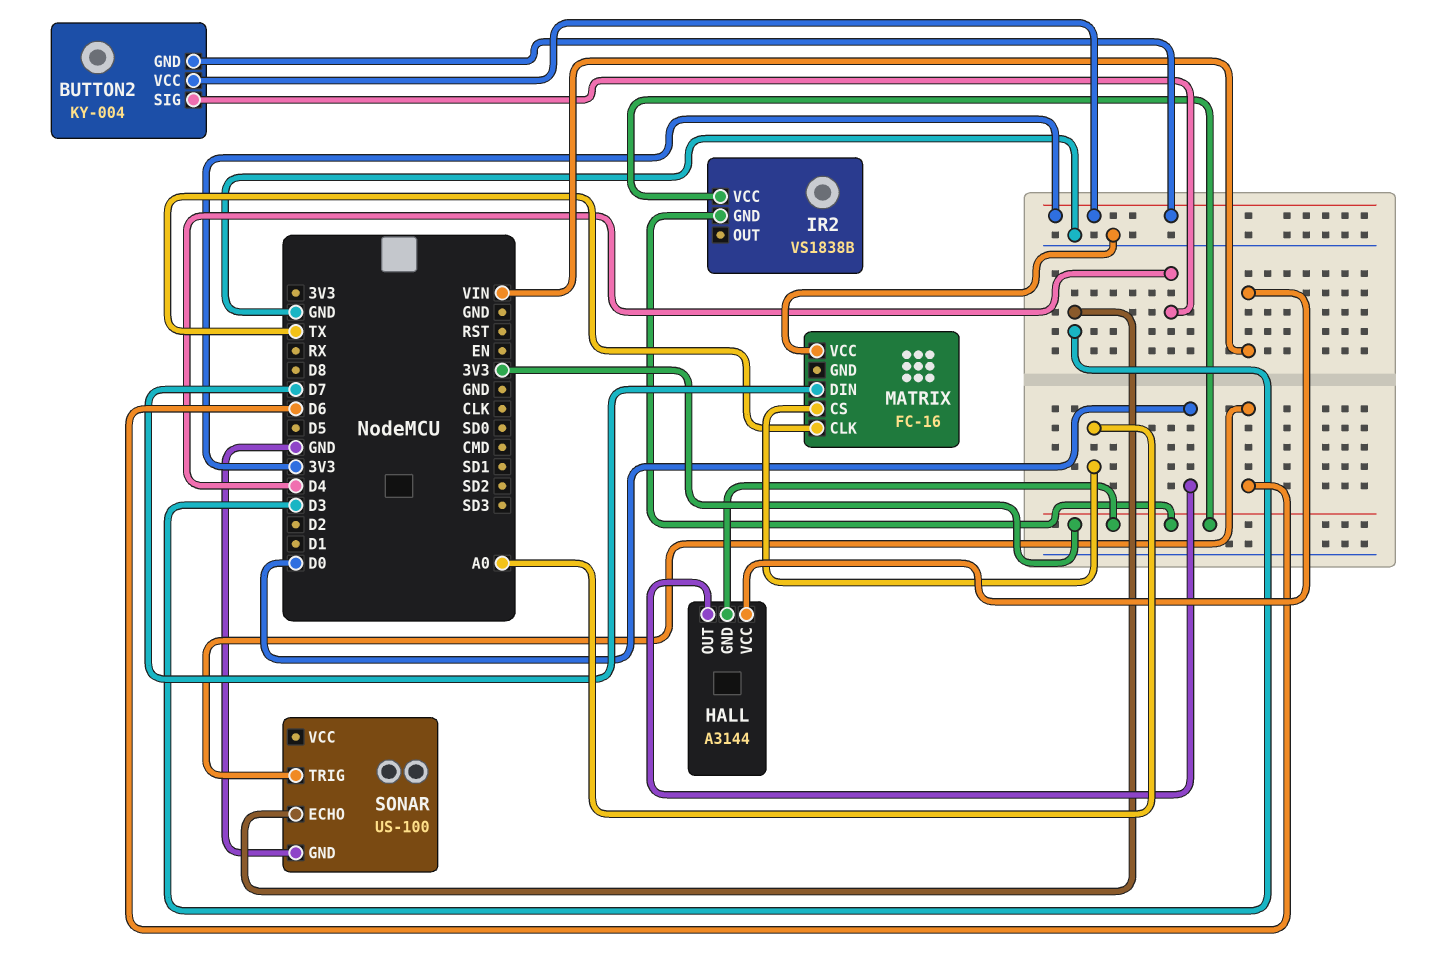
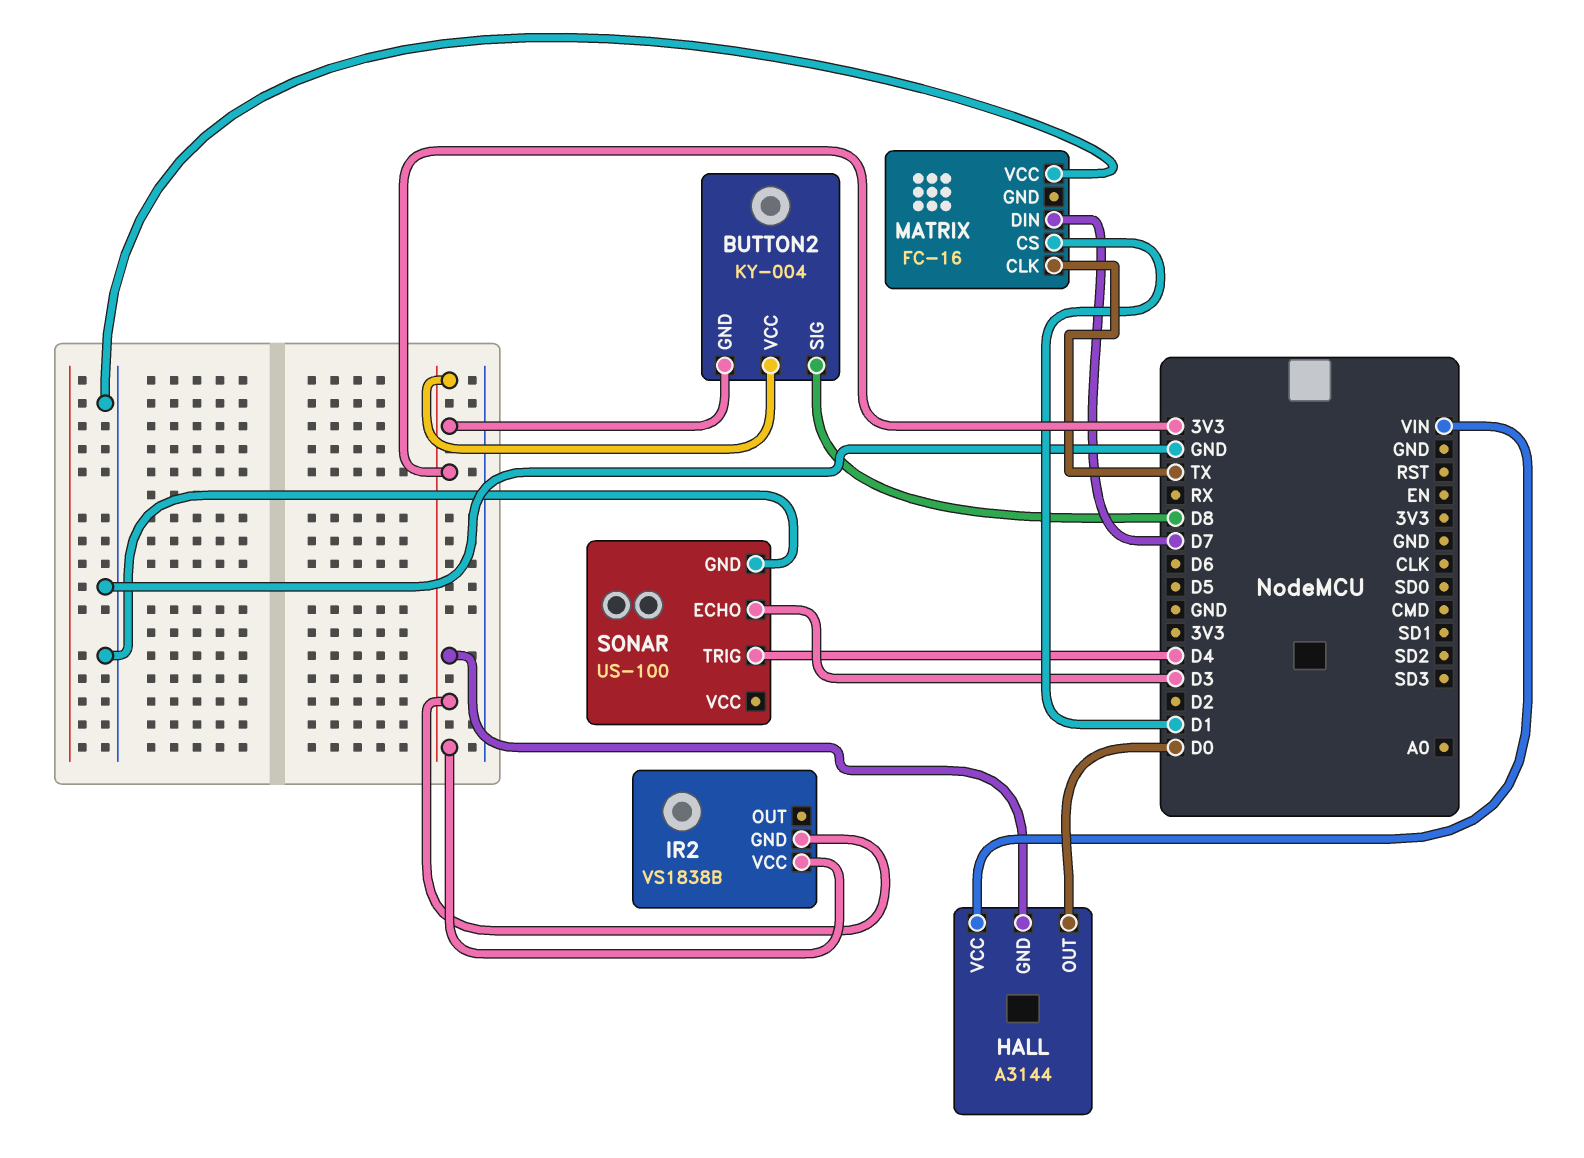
BUTTON2 pin SIG: D4 -> D8
MATRIX pin CS: A0 -> D1
SONAR pin TRIG: D6 -> D4

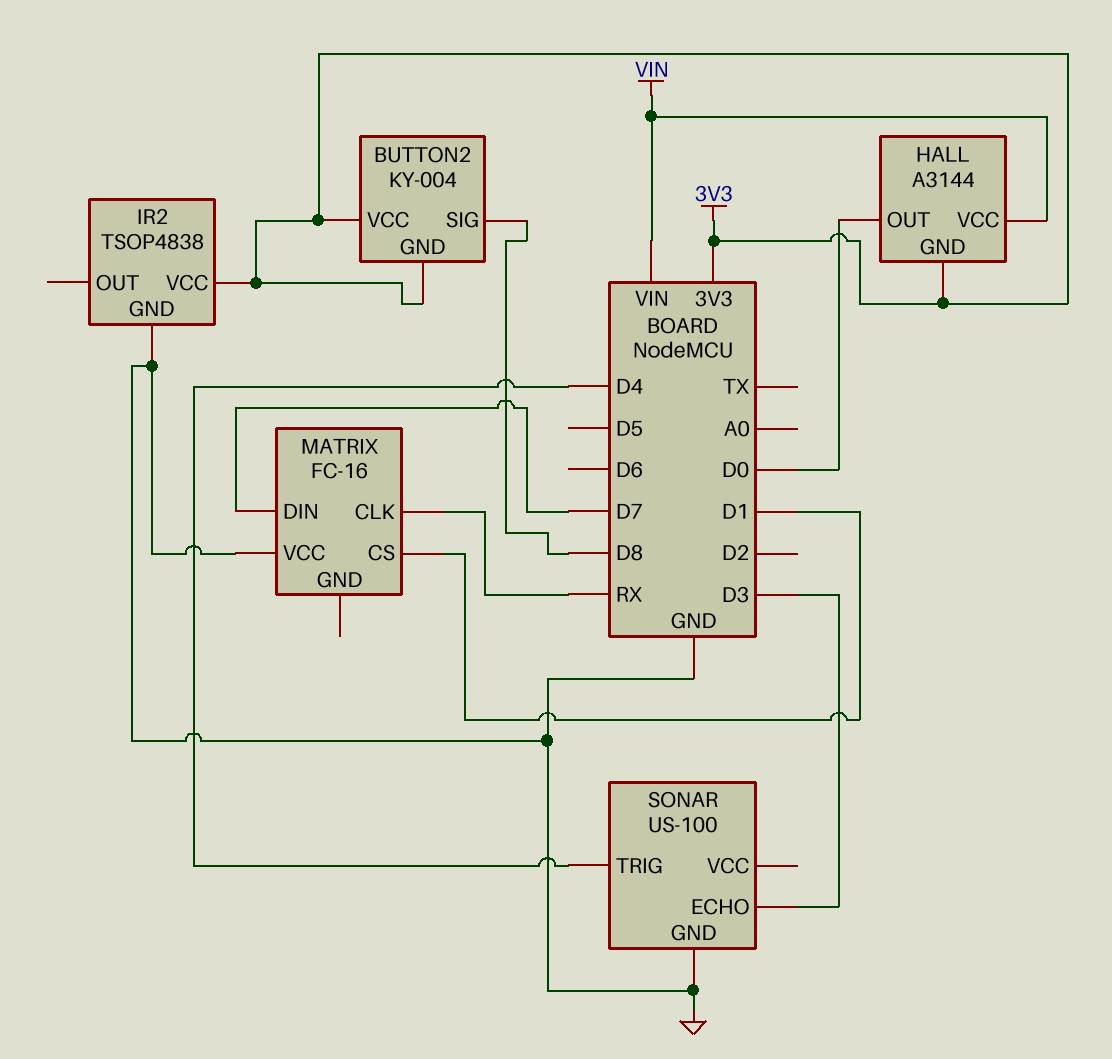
IR2: VS1838B -> TSOP4838
IR2 pin GND: 3V3 -> GND
MATRIX pin CLK: TX -> RX

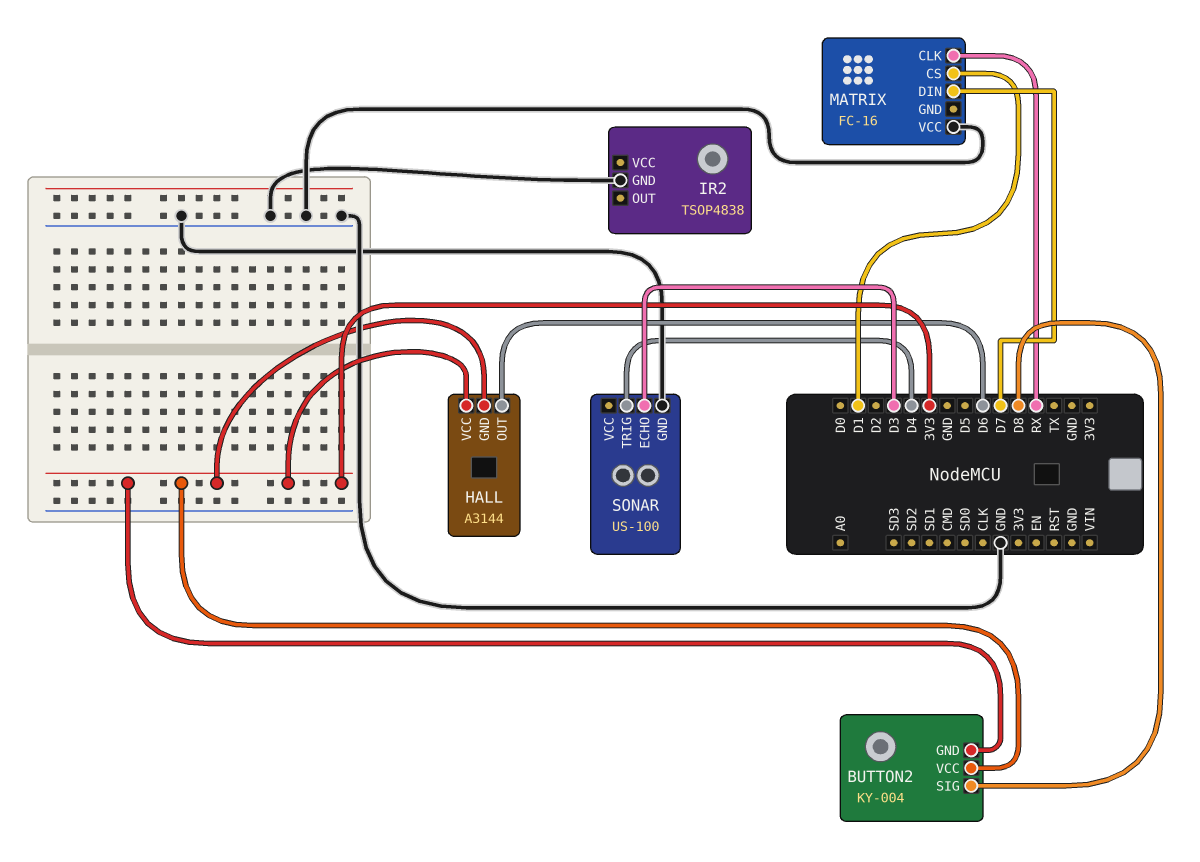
HALL pin OUT: D0 -> D6
HALL pin VCC: VIN -> 3V3
IR2 pin VCC: 3V3 -> none

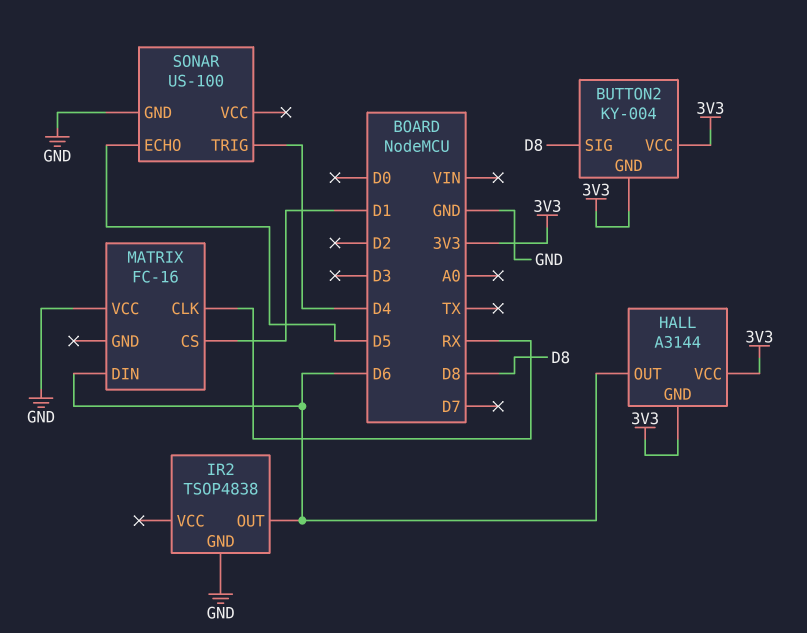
IR2 pin OUT: none -> D6
MATRIX pin DIN: D7 -> D6
SONAR pin ECHO: D3 -> D5

